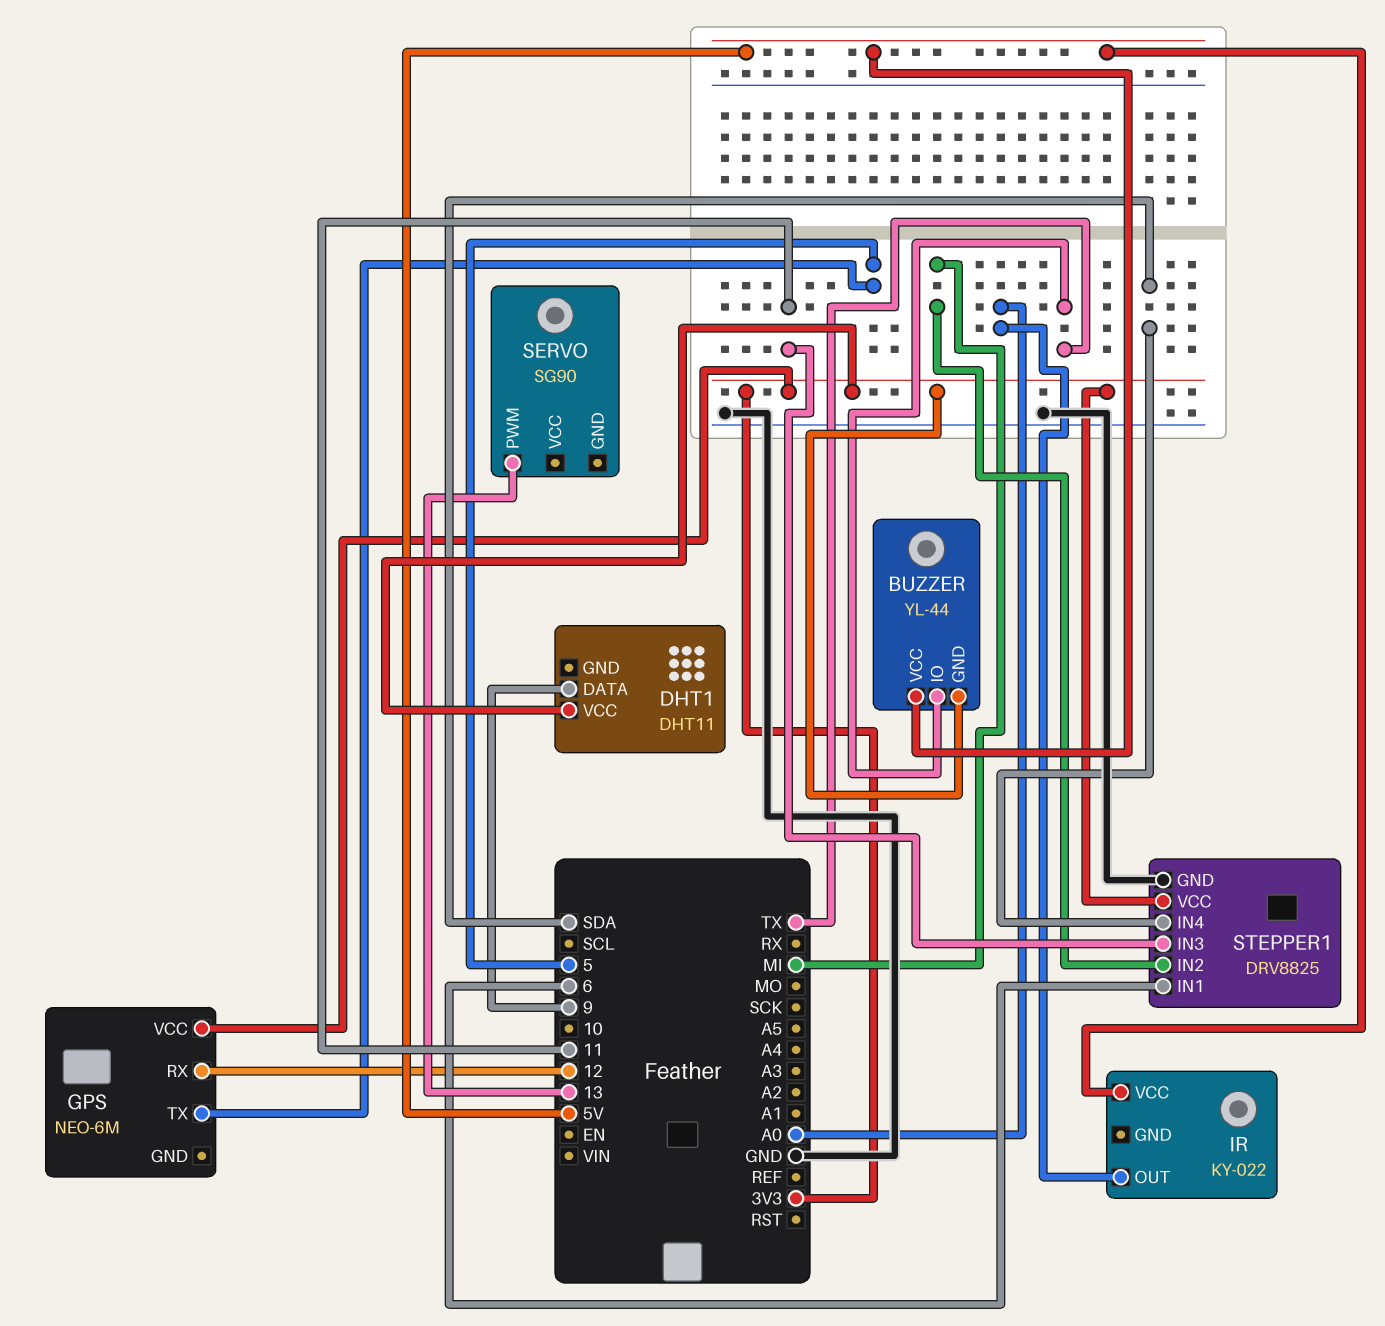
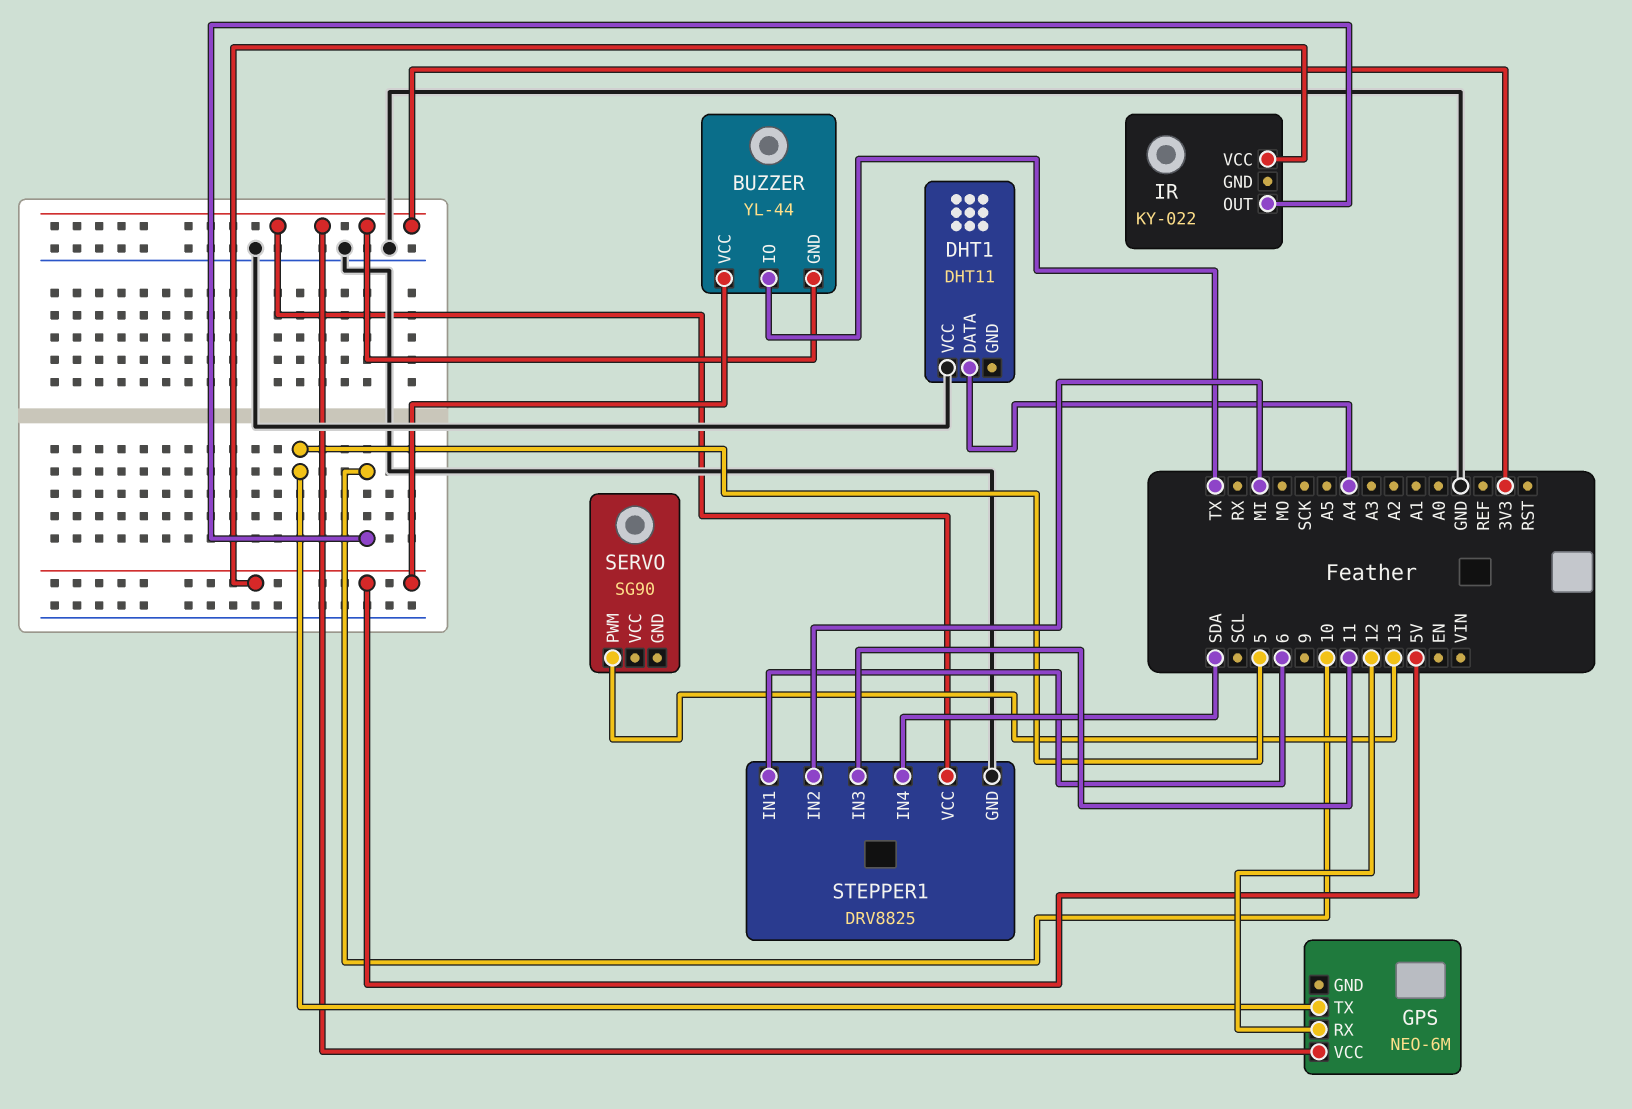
DHT1 pin DATA: 9 -> A4
DHT1 pin VCC: 3V3 -> GND
IR pin OUT: A0 -> 10

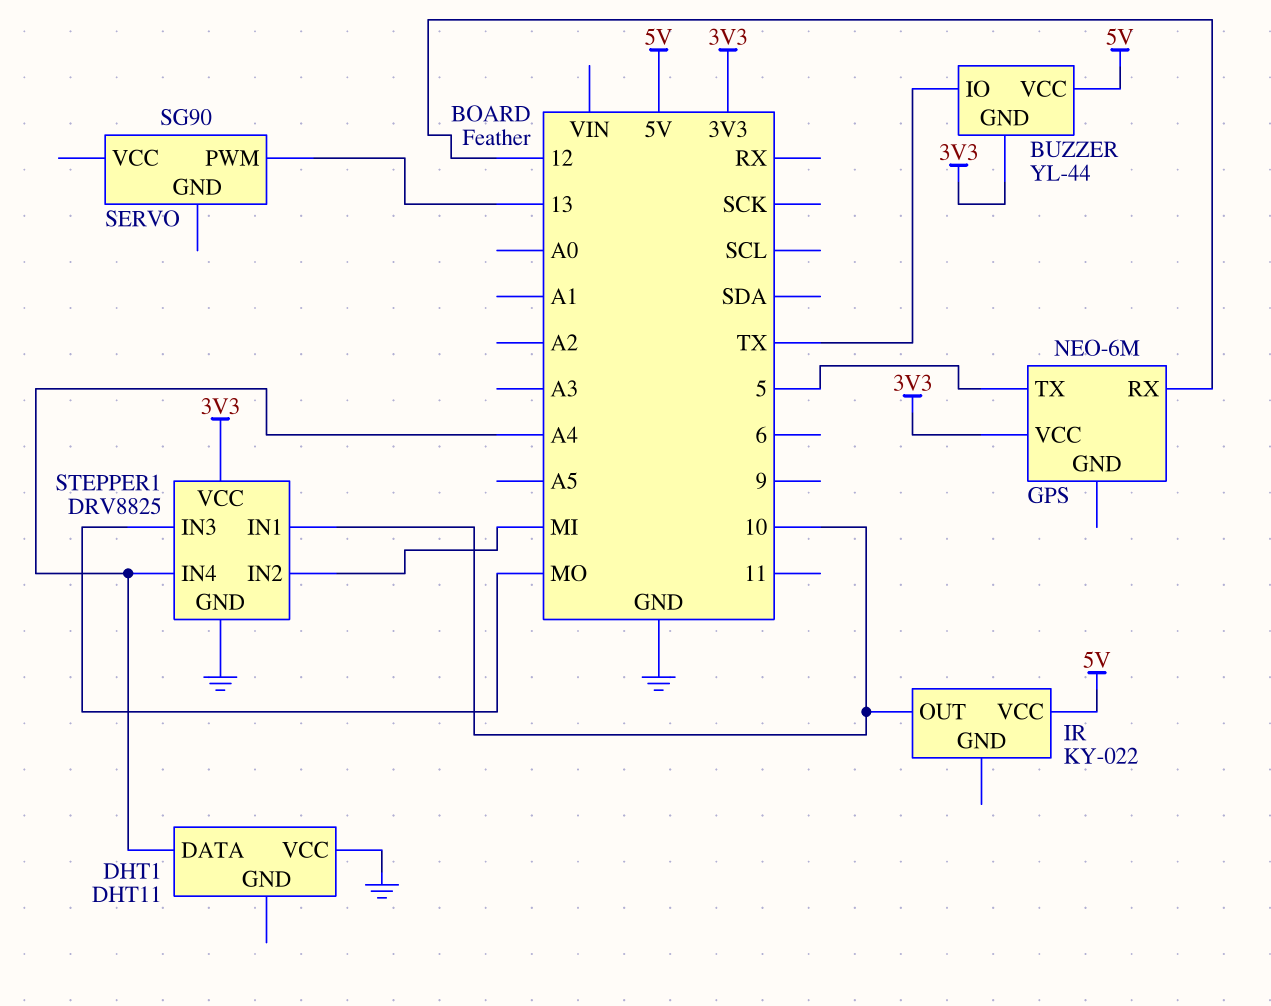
STEPPER1 pin IN1: 6 -> 10
STEPPER1 pin IN3: 11 -> MO
STEPPER1 pin IN4: SDA -> A4

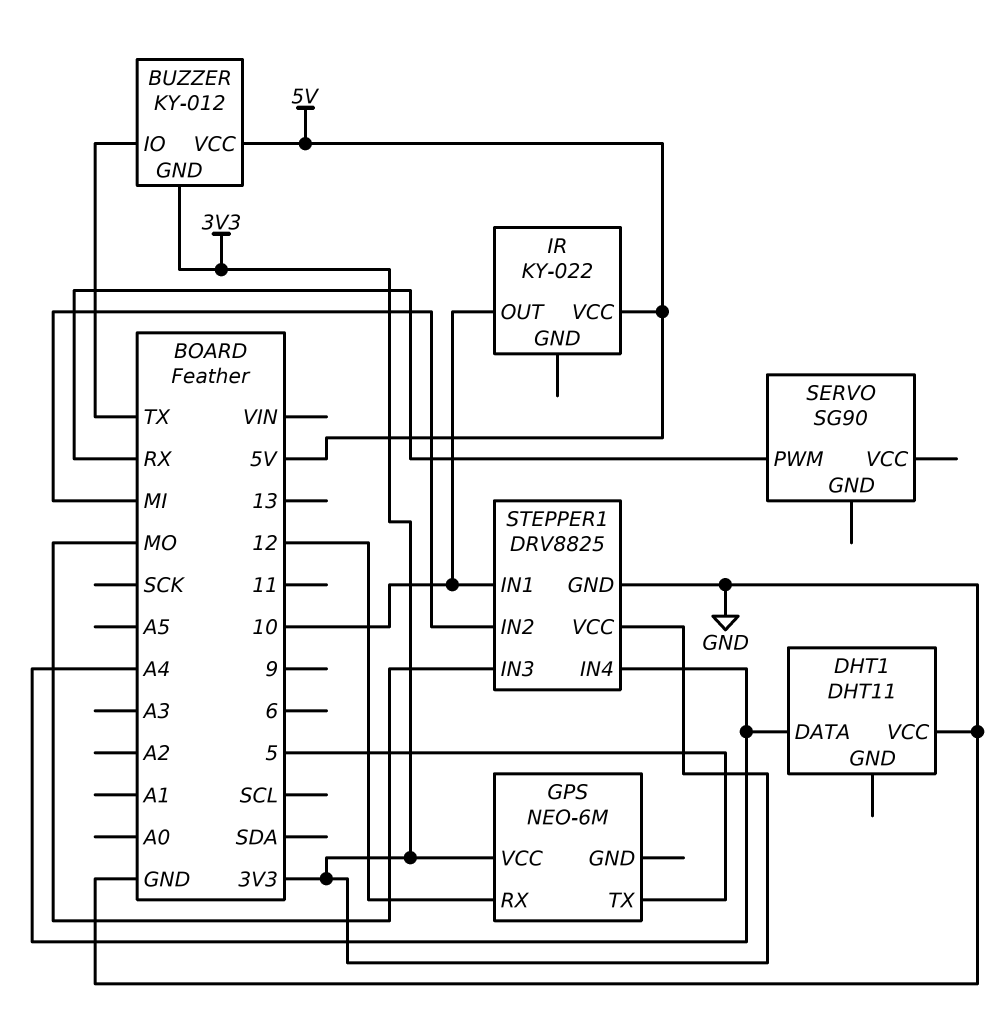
BUZZER: YL-44 -> KY-012
SERVO pin PWM: 13 -> RX

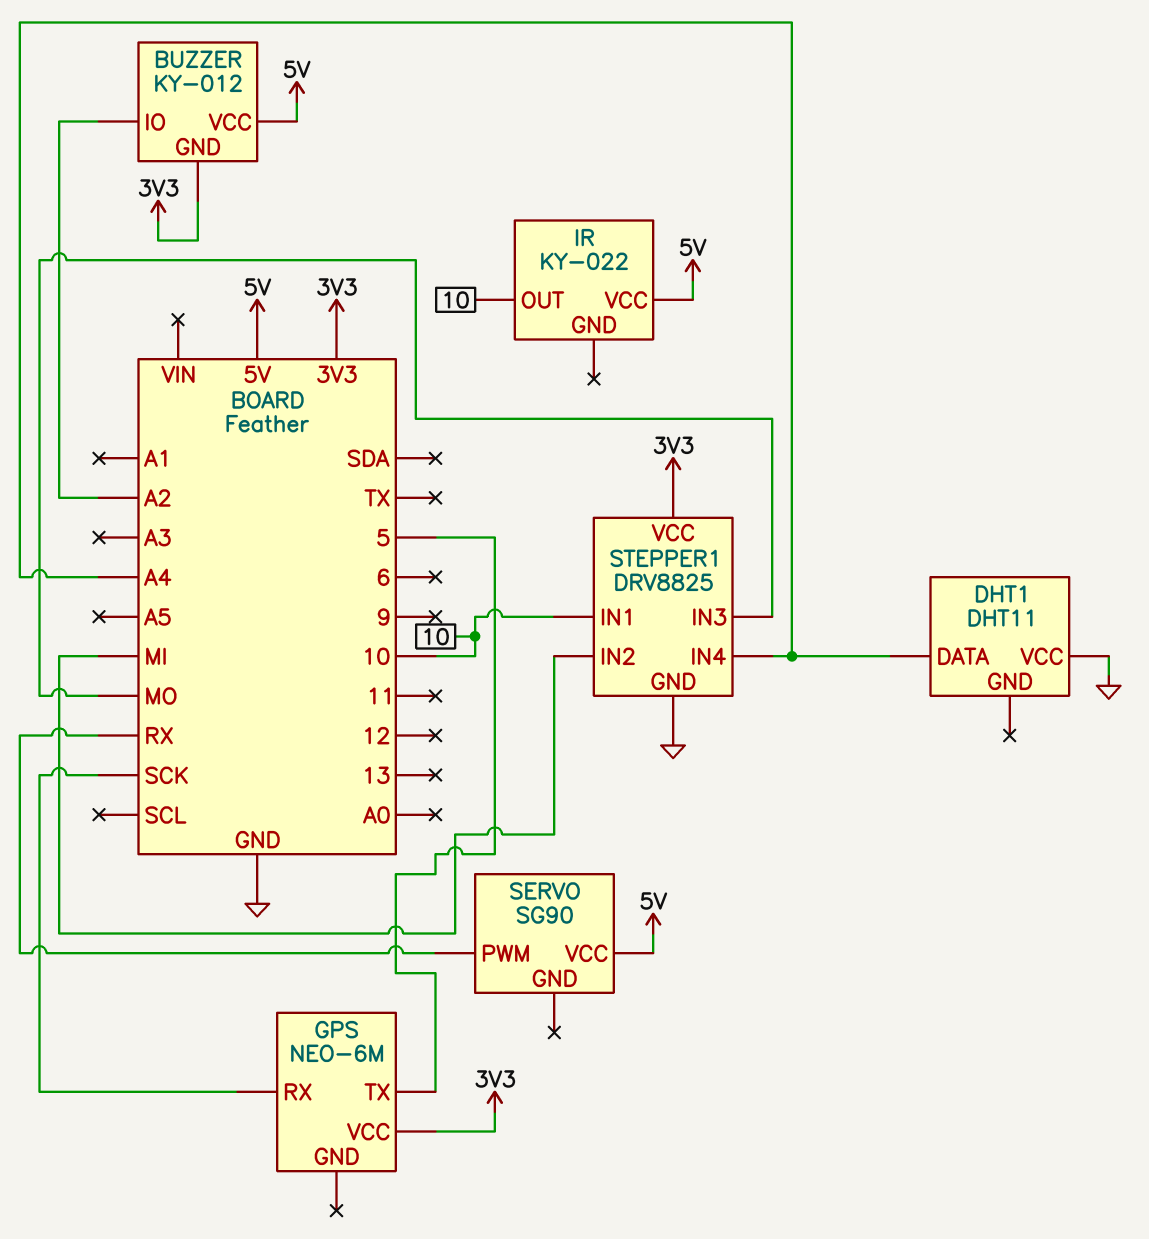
BUZZER pin IO: TX -> A2
GPS pin RX: 12 -> SCK
SERVO pin VCC: none -> 5V

